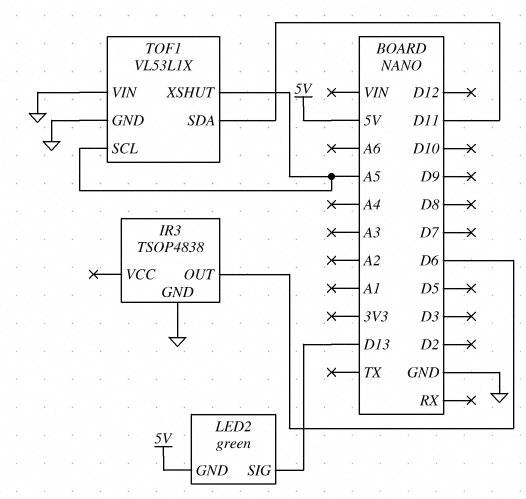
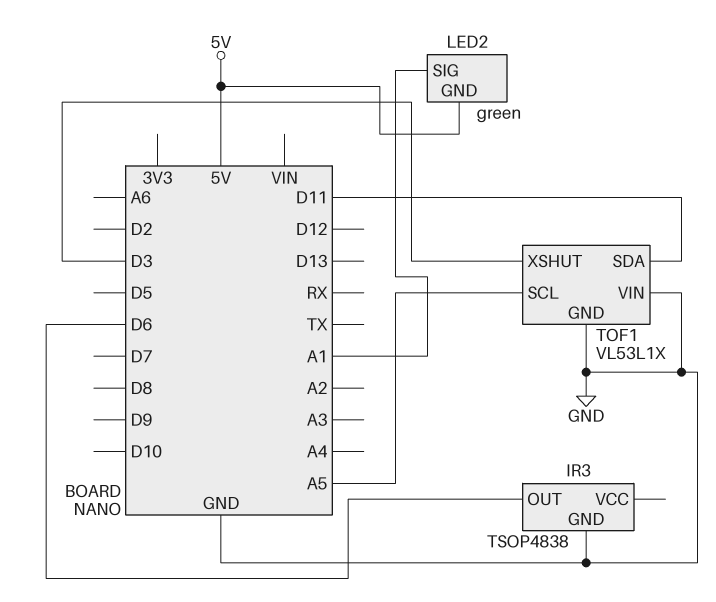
LED2 pin SIG: D13 -> A1
TOF1 pin XSHUT: A5 -> D3

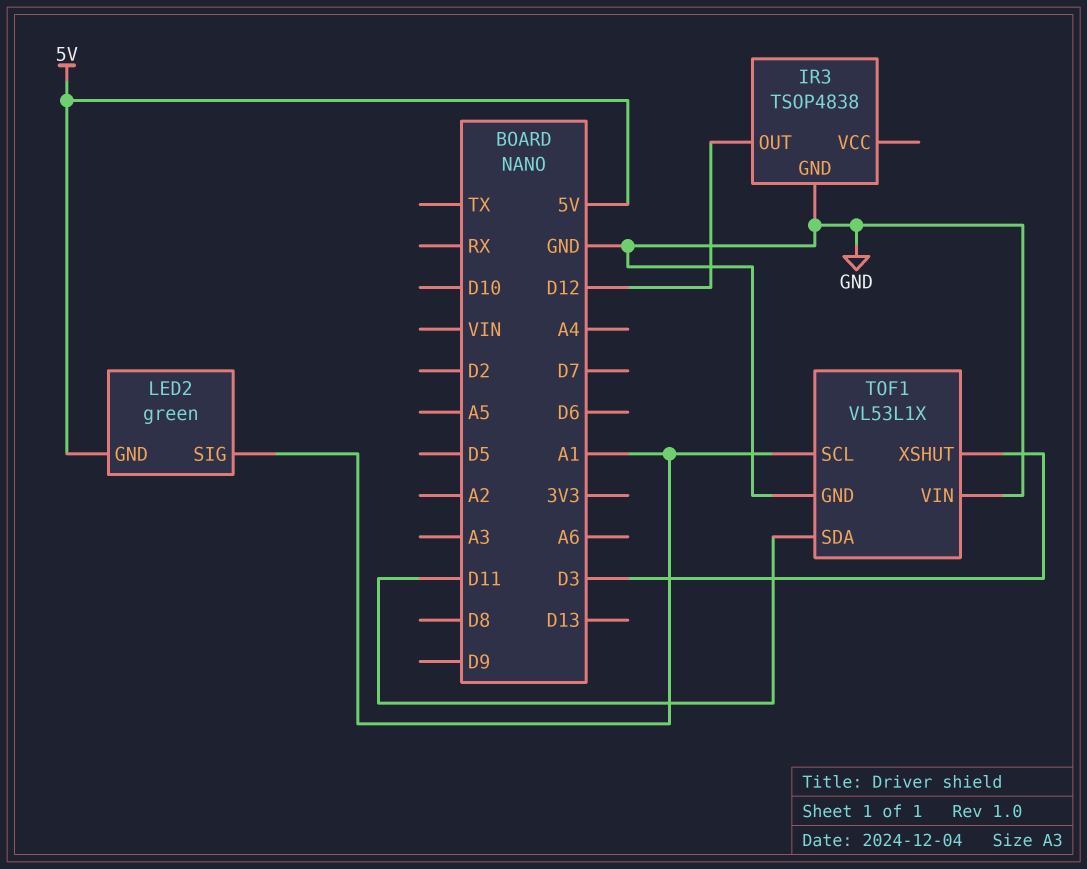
IR3 pin OUT: D6 -> D12
TOF1 pin SCL: A5 -> A1

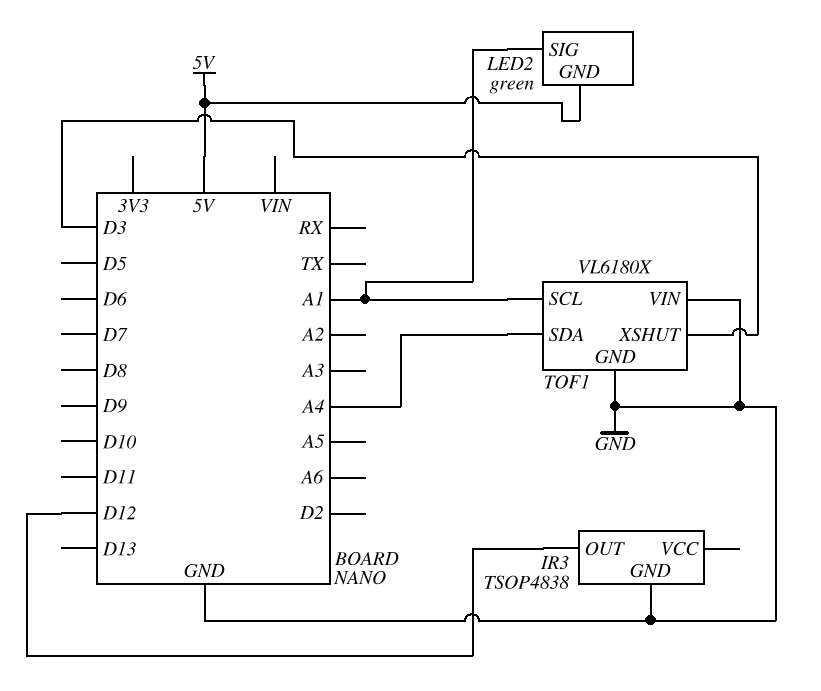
TOF1: VL53L1X -> VL6180X
TOF1 pin SDA: D11 -> A4

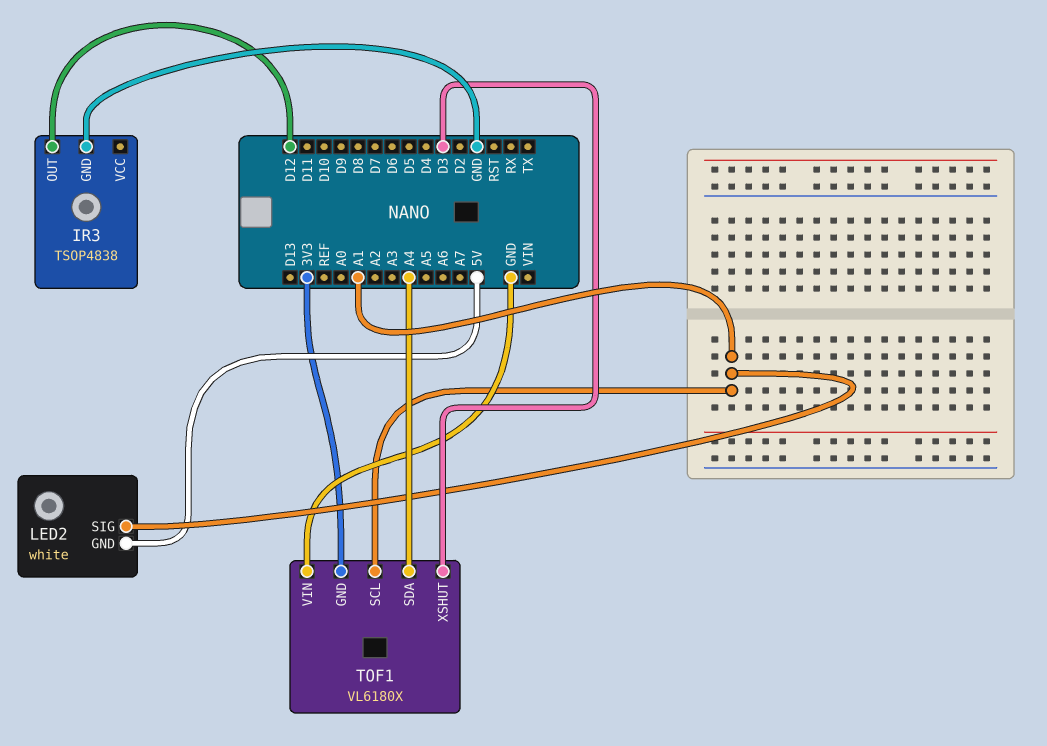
LED2: green -> white
TOF1 pin GND: GND -> 3V3

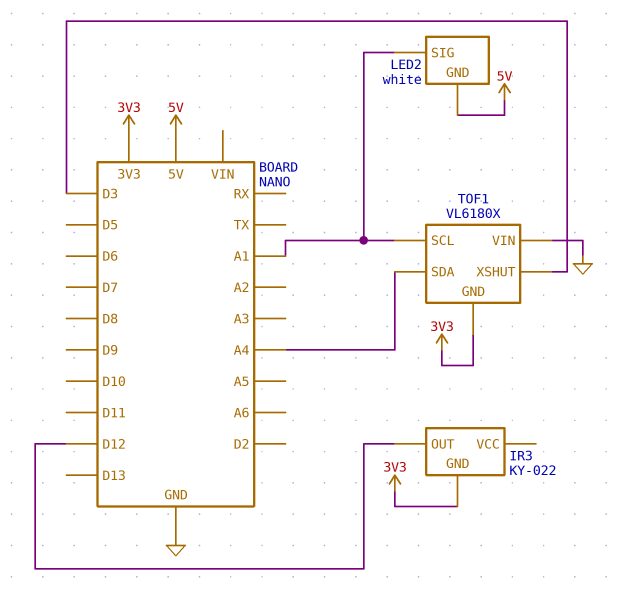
IR3: TSOP4838 -> KY-022
IR3 pin GND: GND -> 3V3

